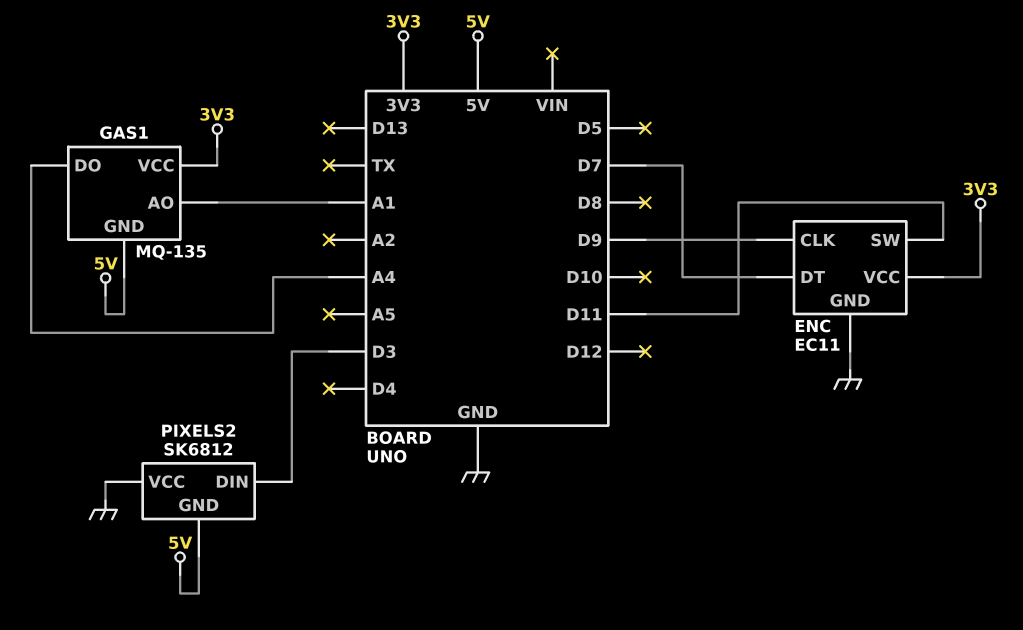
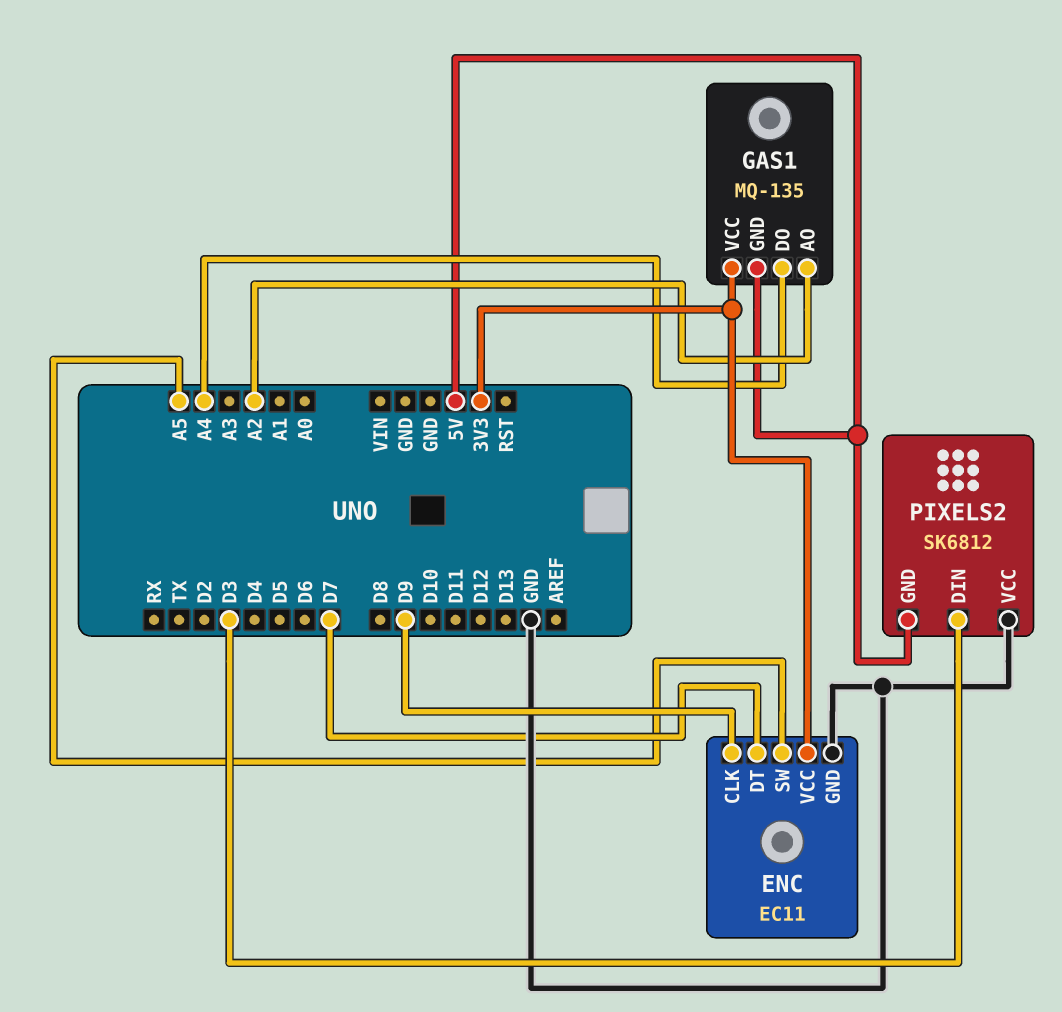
ENC pin SW: D11 -> A5
GAS1 pin AO: A1 -> A2

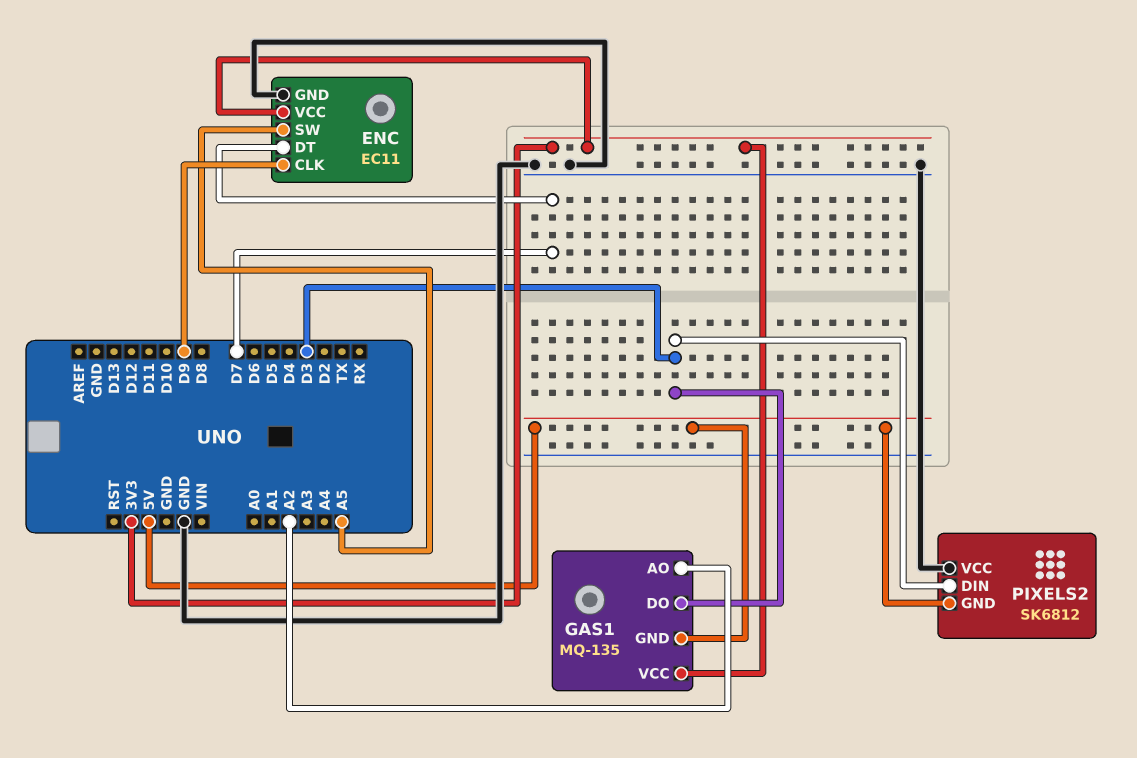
GAS1 pin DO: A4 -> D3

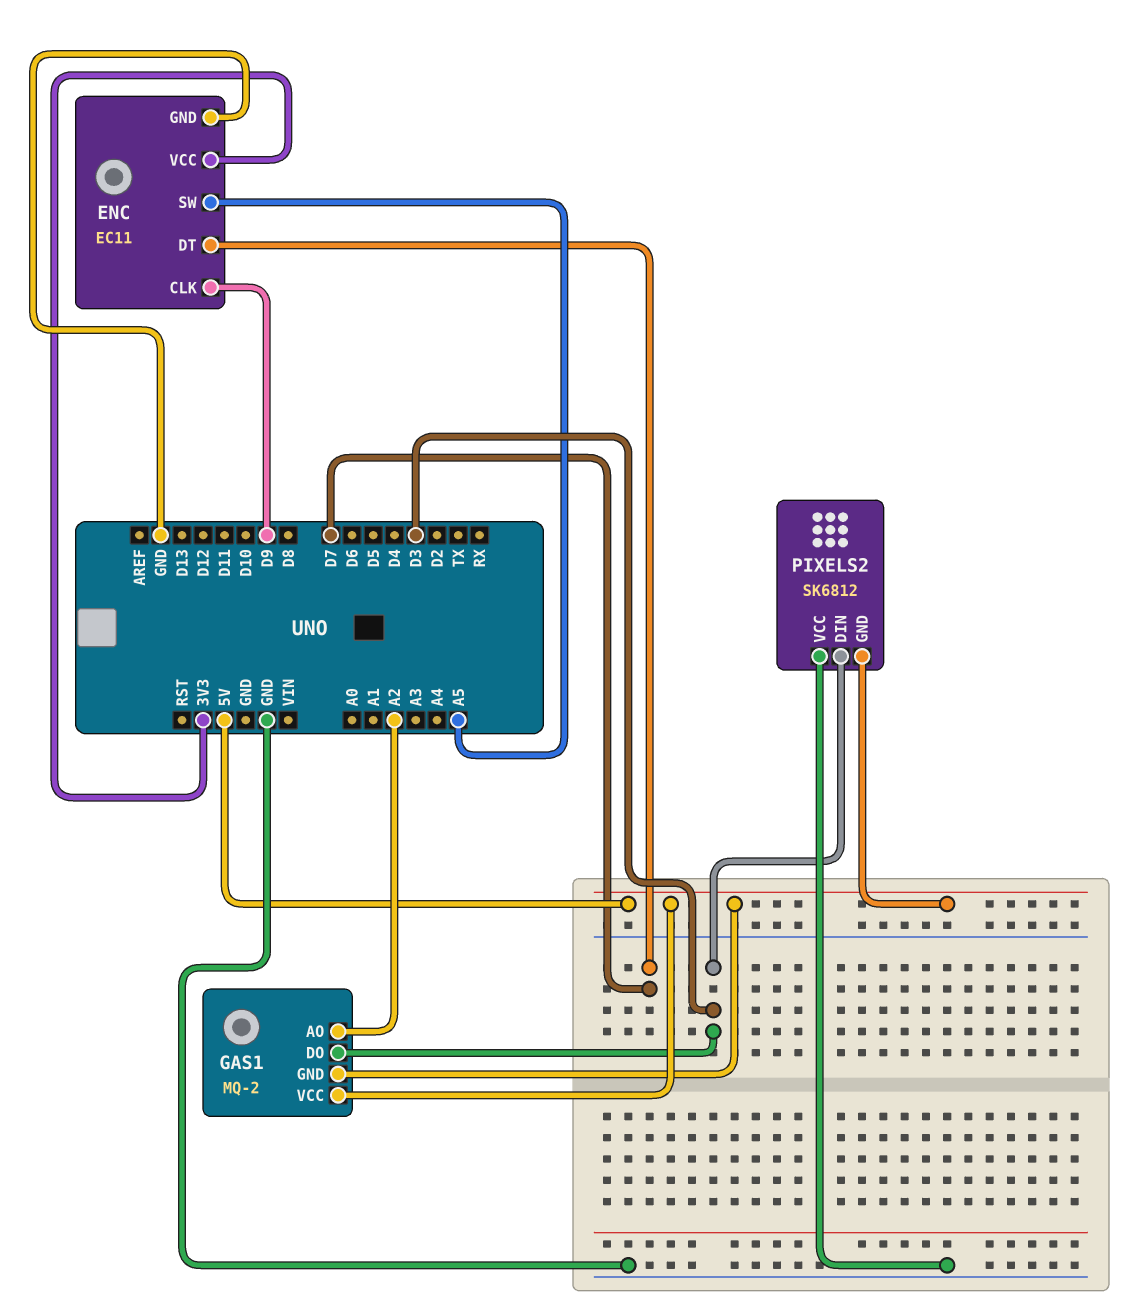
GAS1: MQ-135 -> MQ-2
GAS1 pin VCC: 3V3 -> 5V

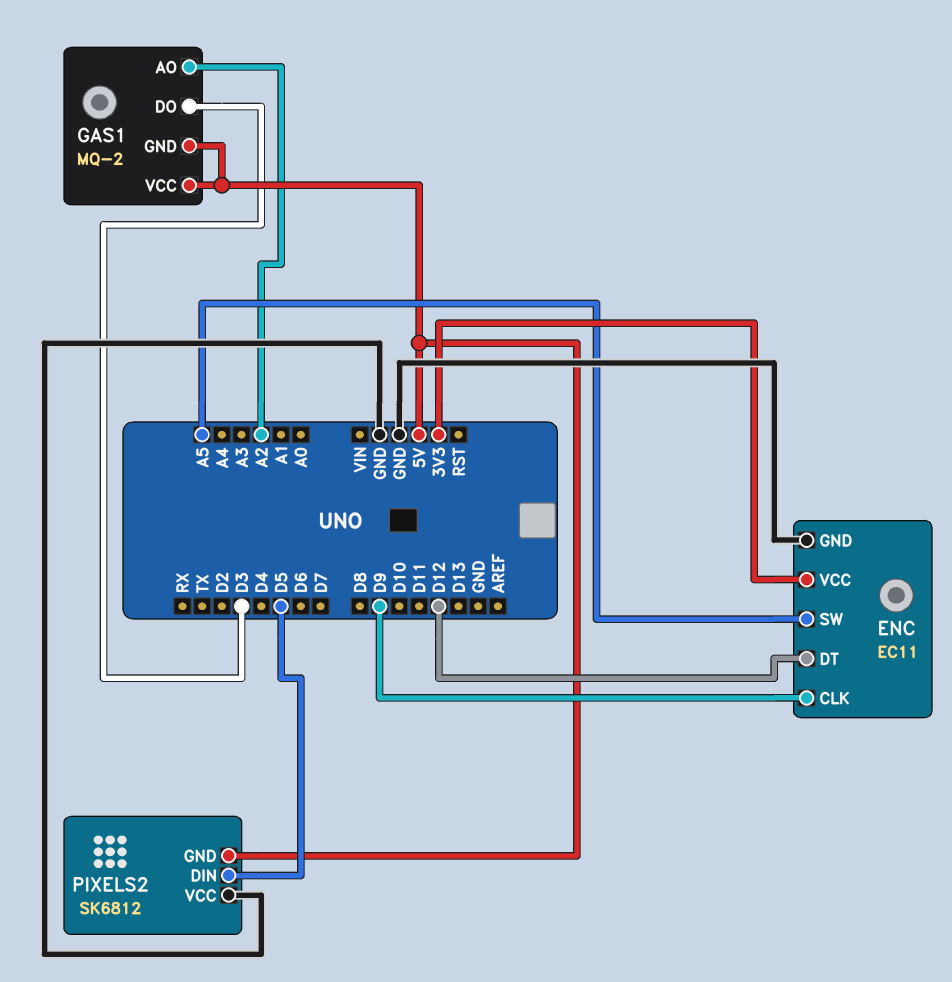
ENC pin DT: D7 -> D12
PIXELS2 pin DIN: D3 -> D5

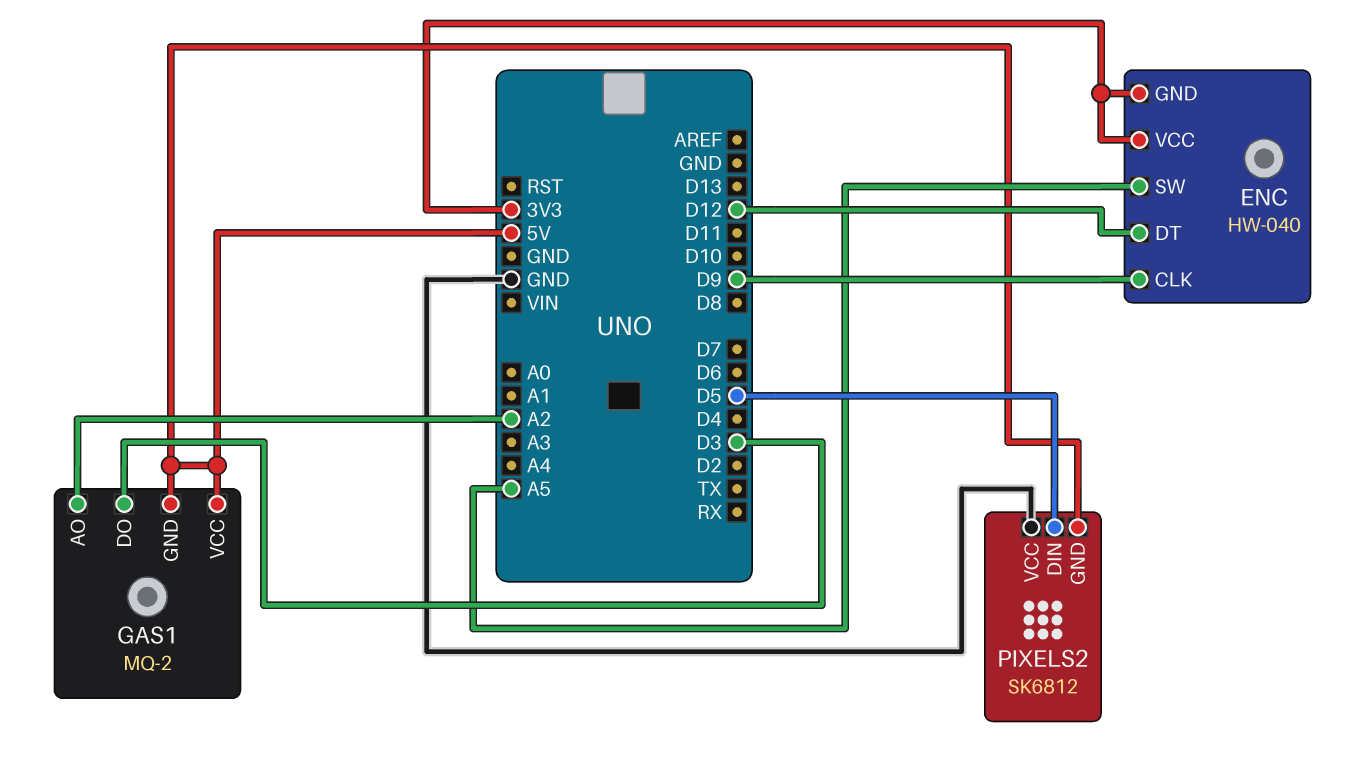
ENC: EC11 -> HW-040
ENC pin GND: GND -> 3V3

